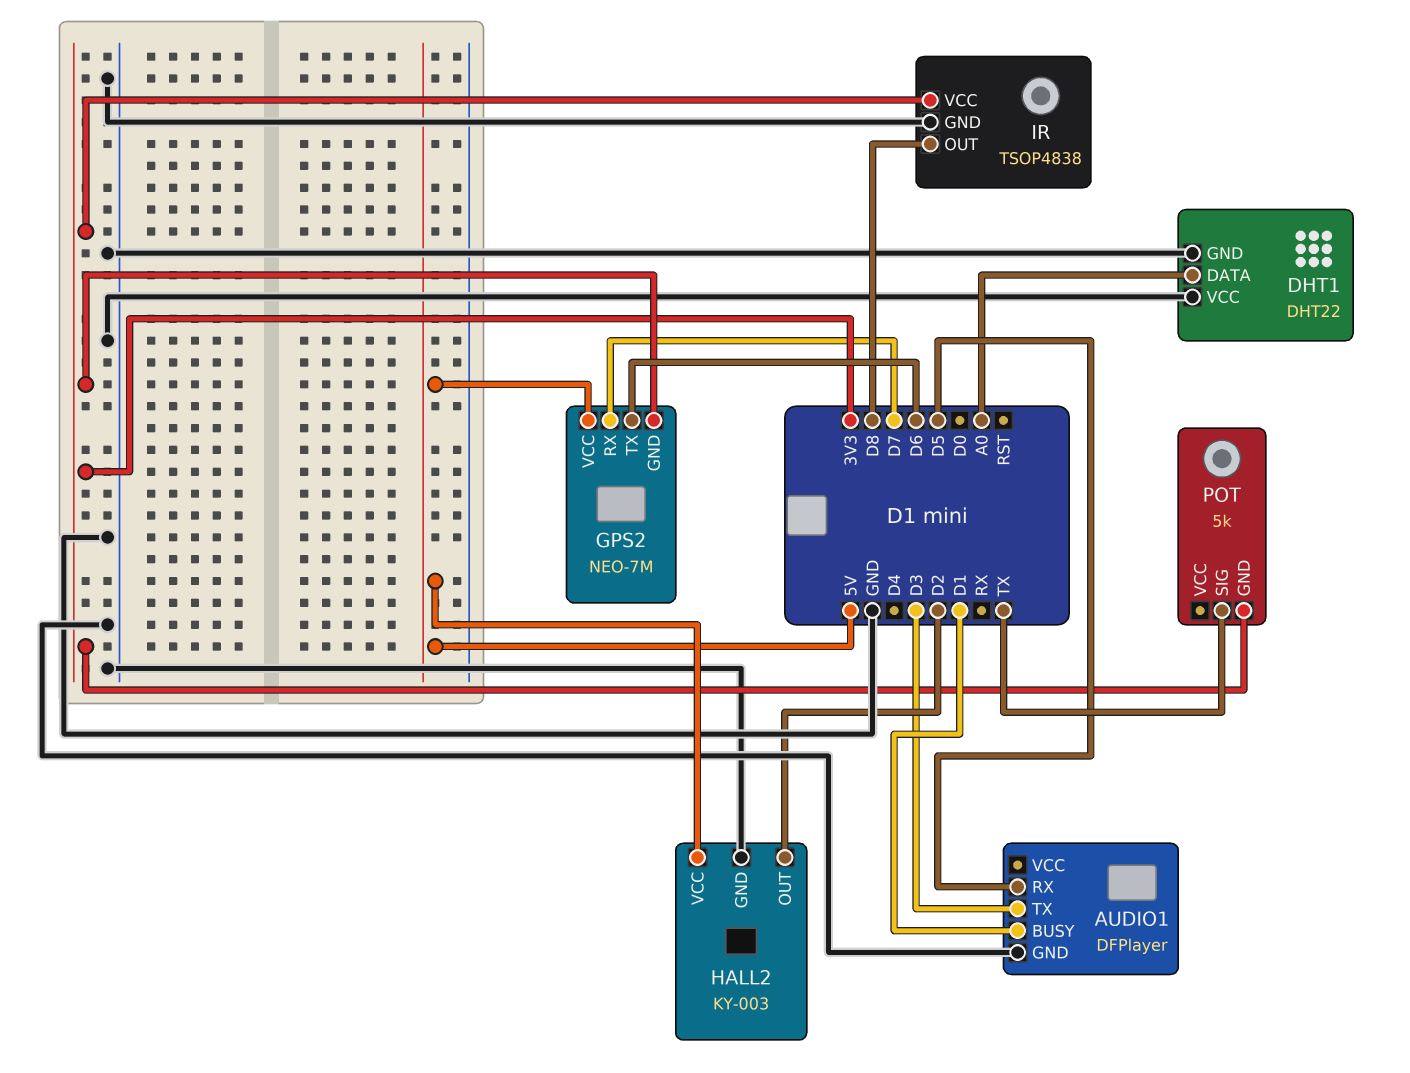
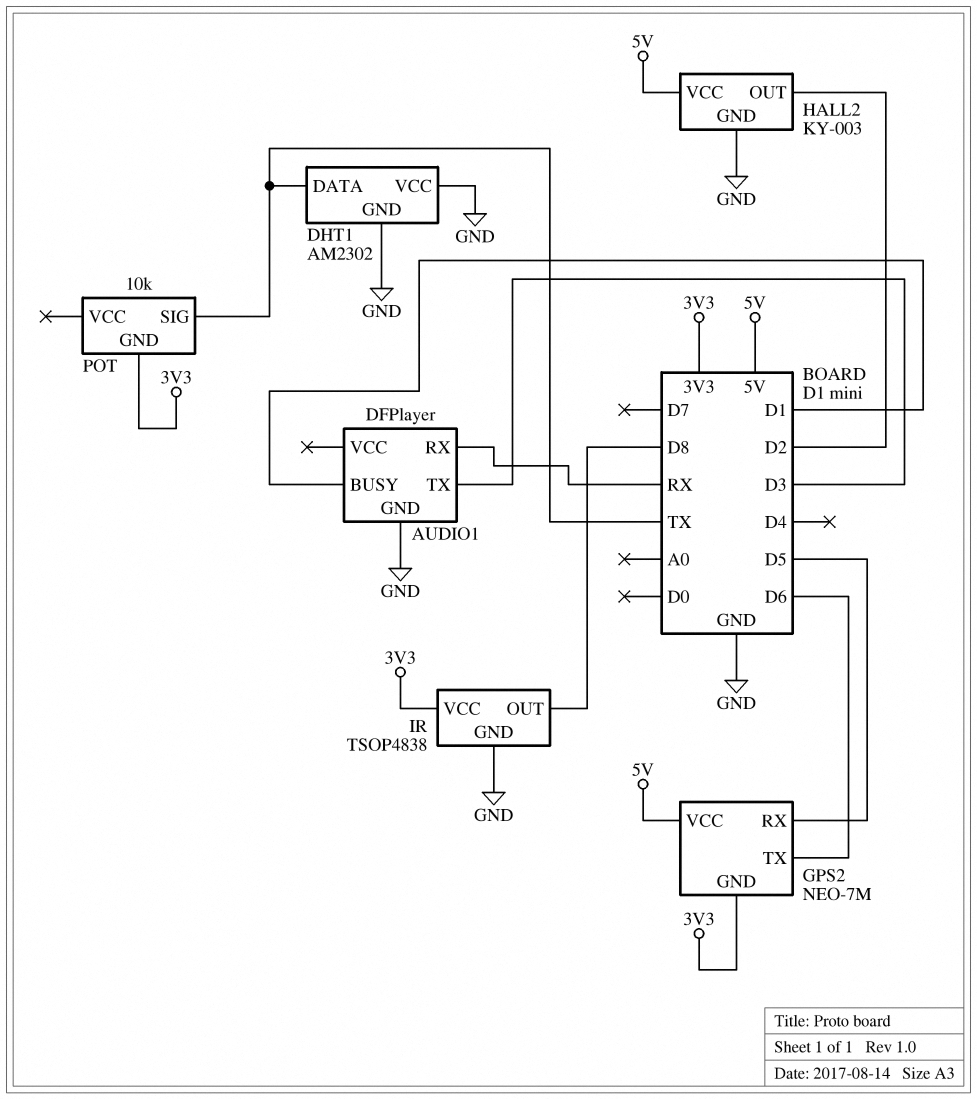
AUDIO1 pin RX: D5 -> RX
DHT1: DHT22 -> AM2302
DHT1 pin DATA: A0 -> TX
GPS2 pin RX: D7 -> D5
POT: 5k -> 10k

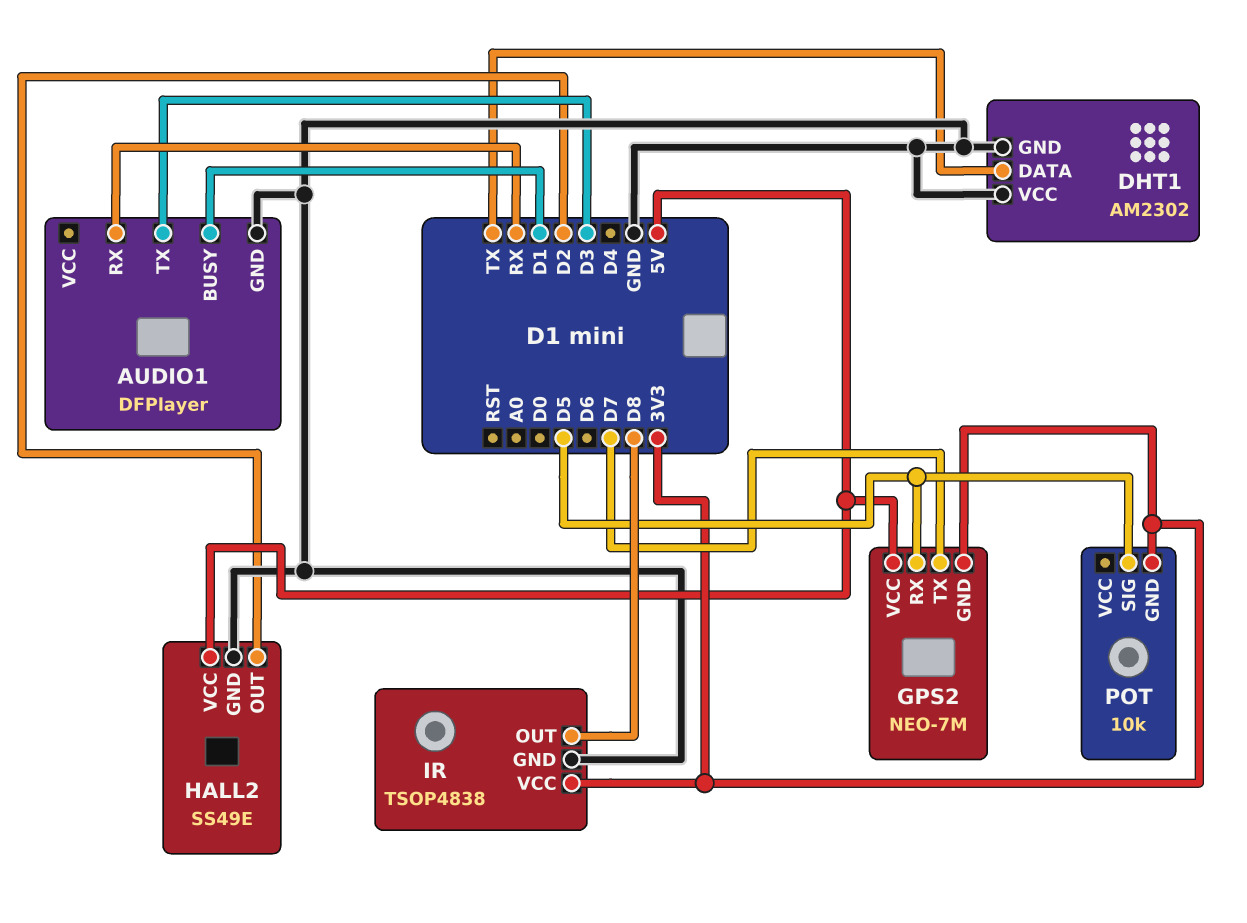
GPS2 pin TX: D6 -> D7
HALL2: KY-003 -> SS49E
POT pin SIG: TX -> D5

